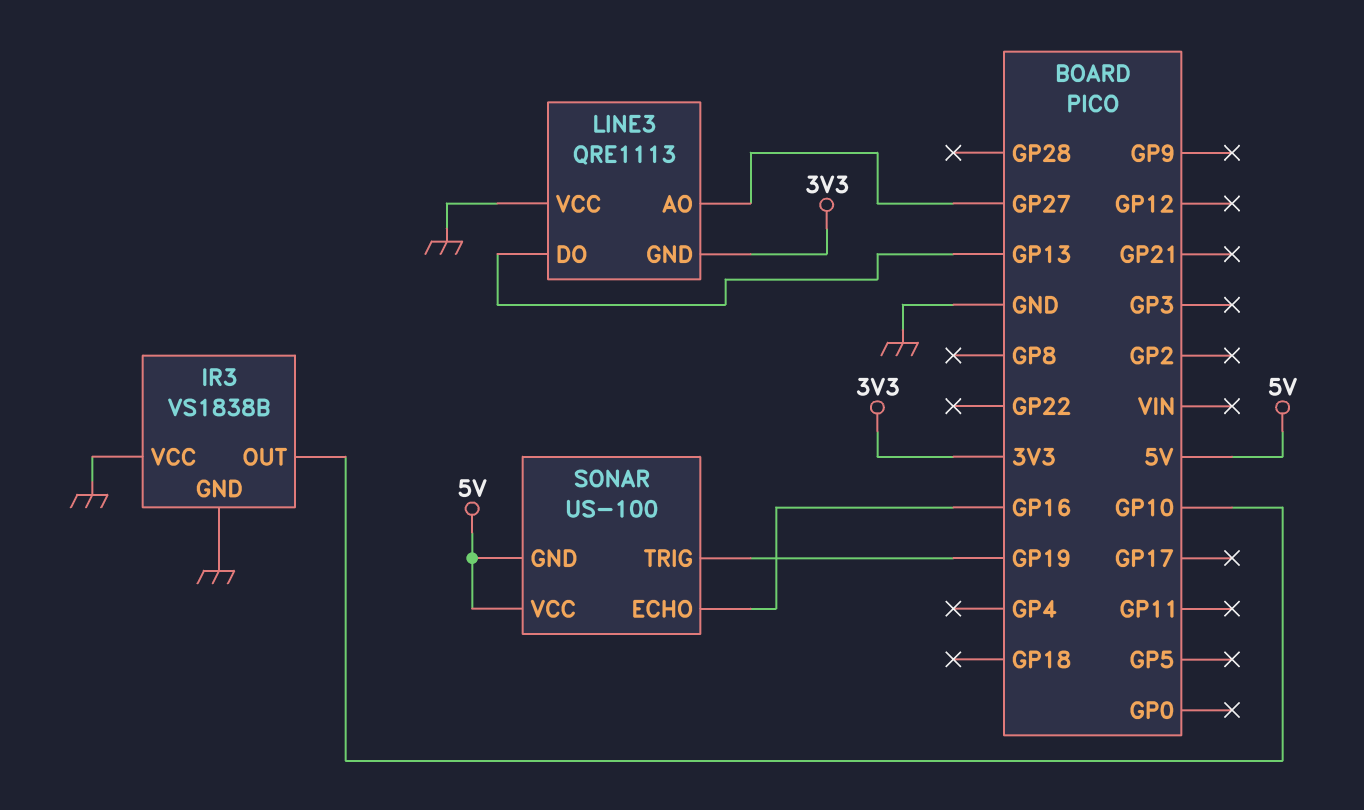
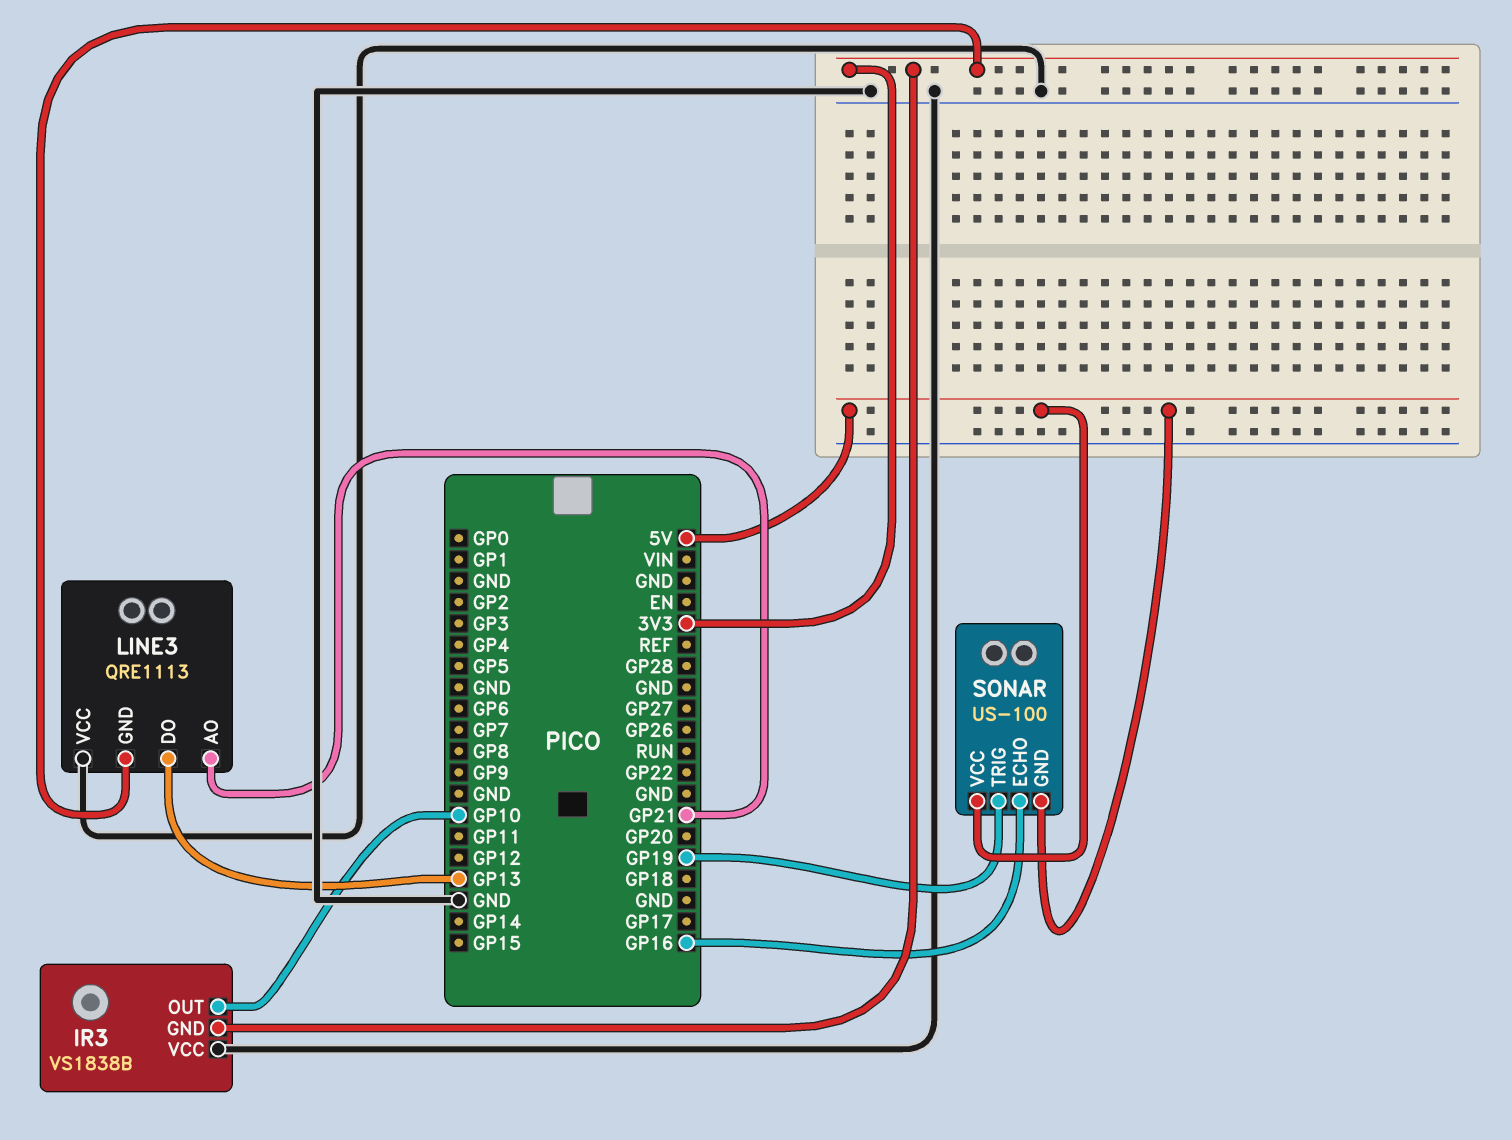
IR3 pin GND: GND -> 3V3
LINE3 pin AO: GP27 -> GP21

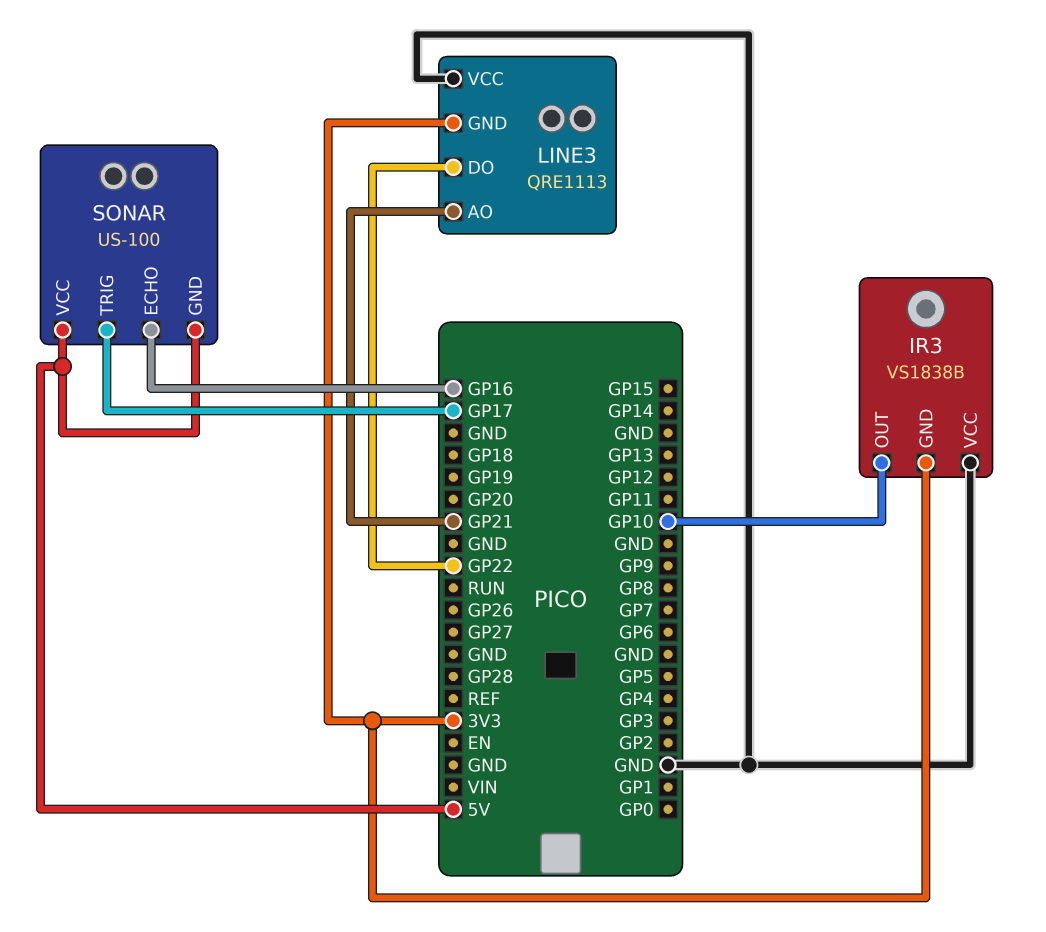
LINE3 pin DO: GP13 -> GP22
SONAR pin TRIG: GP19 -> GP17

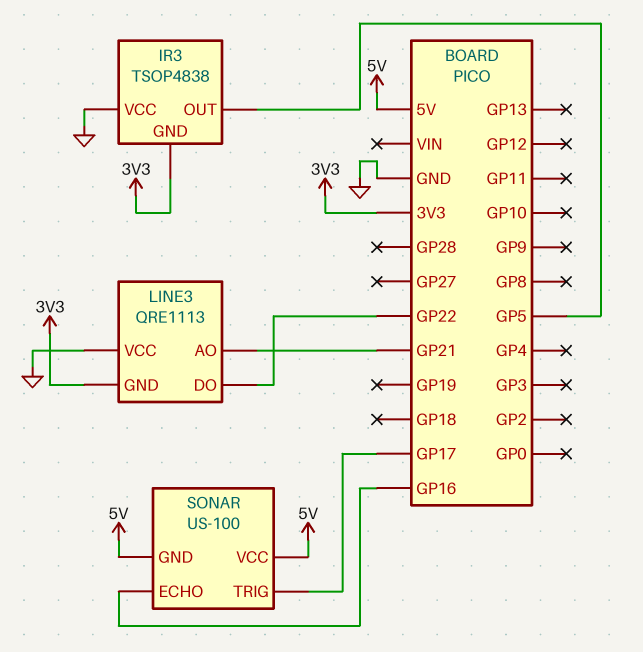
IR3: VS1838B -> TSOP4838
IR3 pin OUT: GP10 -> GP5

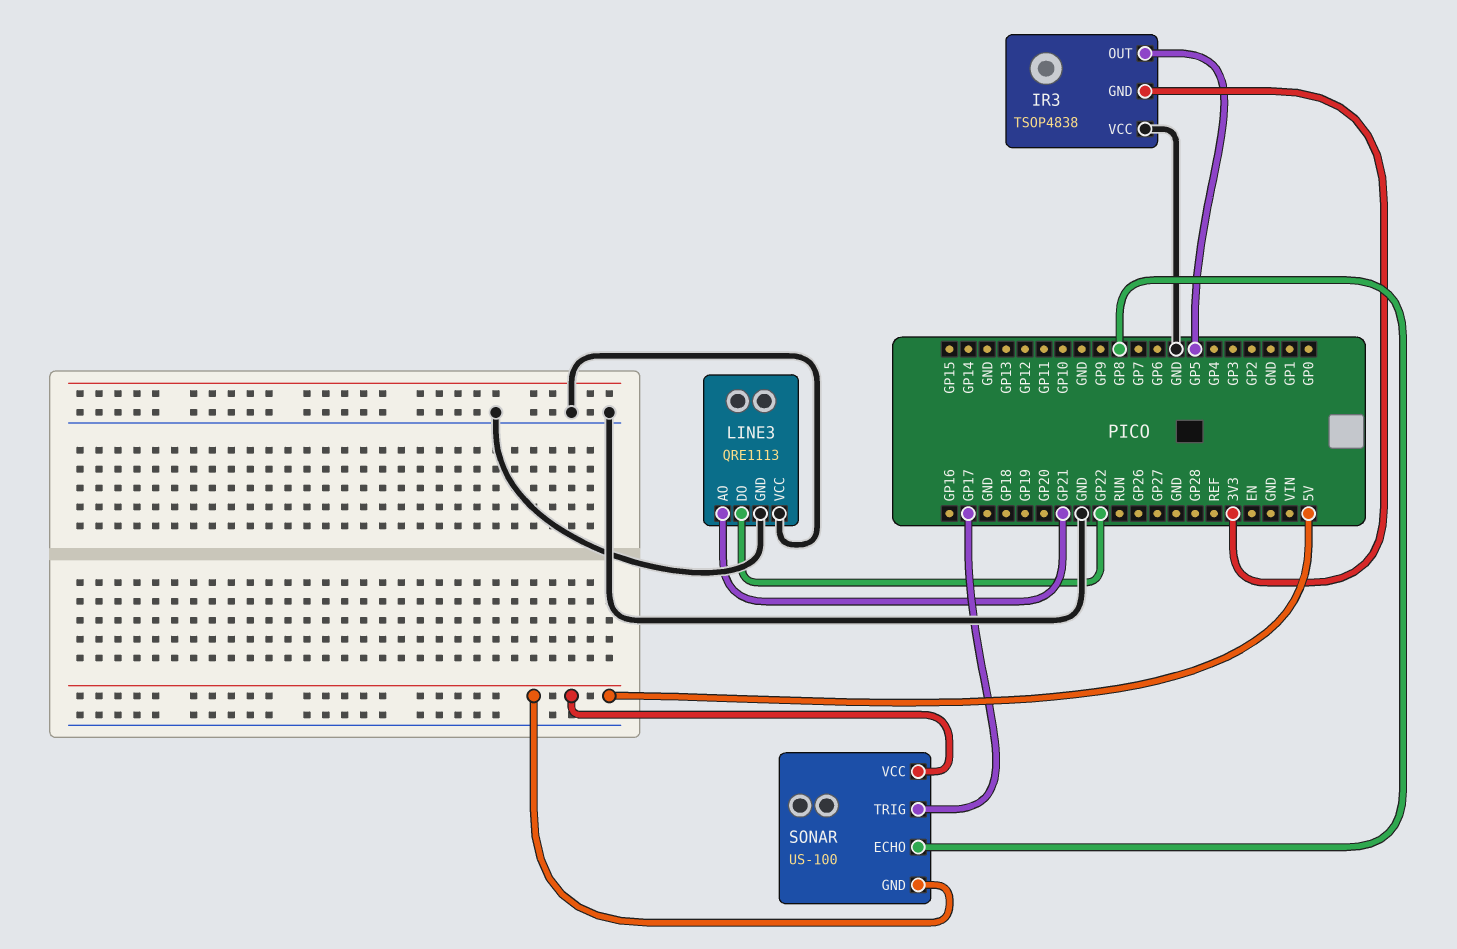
LINE3 pin GND: 3V3 -> GND
SONAR pin ECHO: GP16 -> GP8

